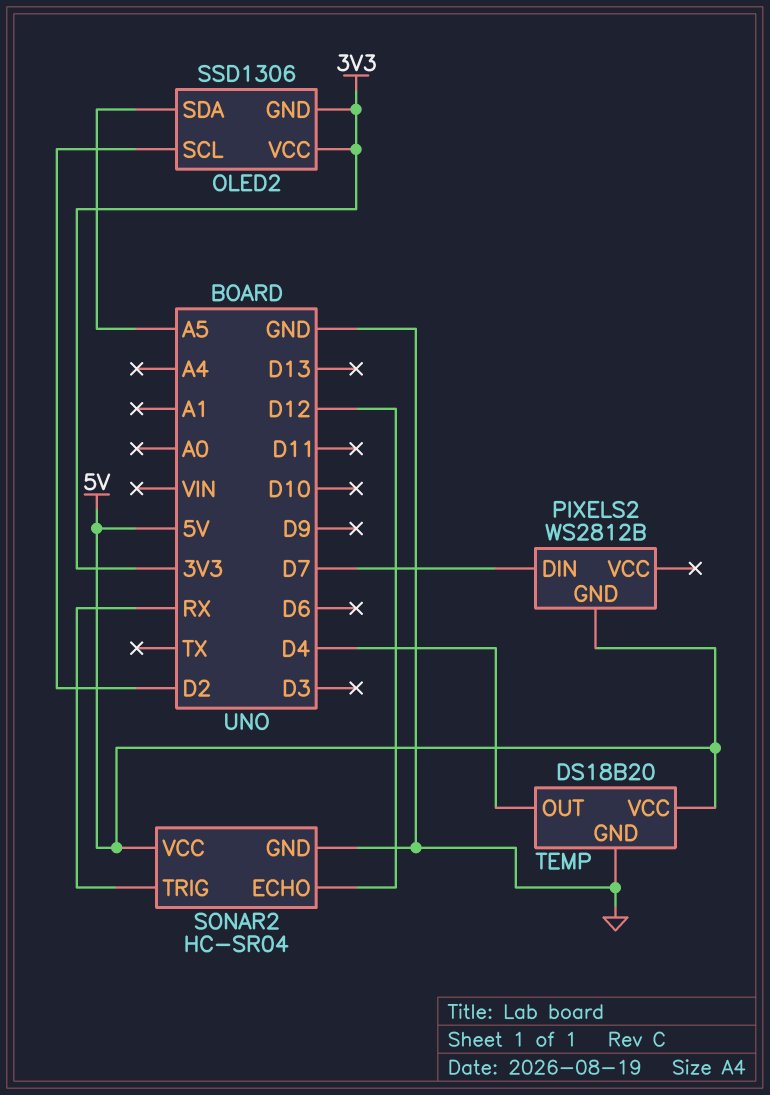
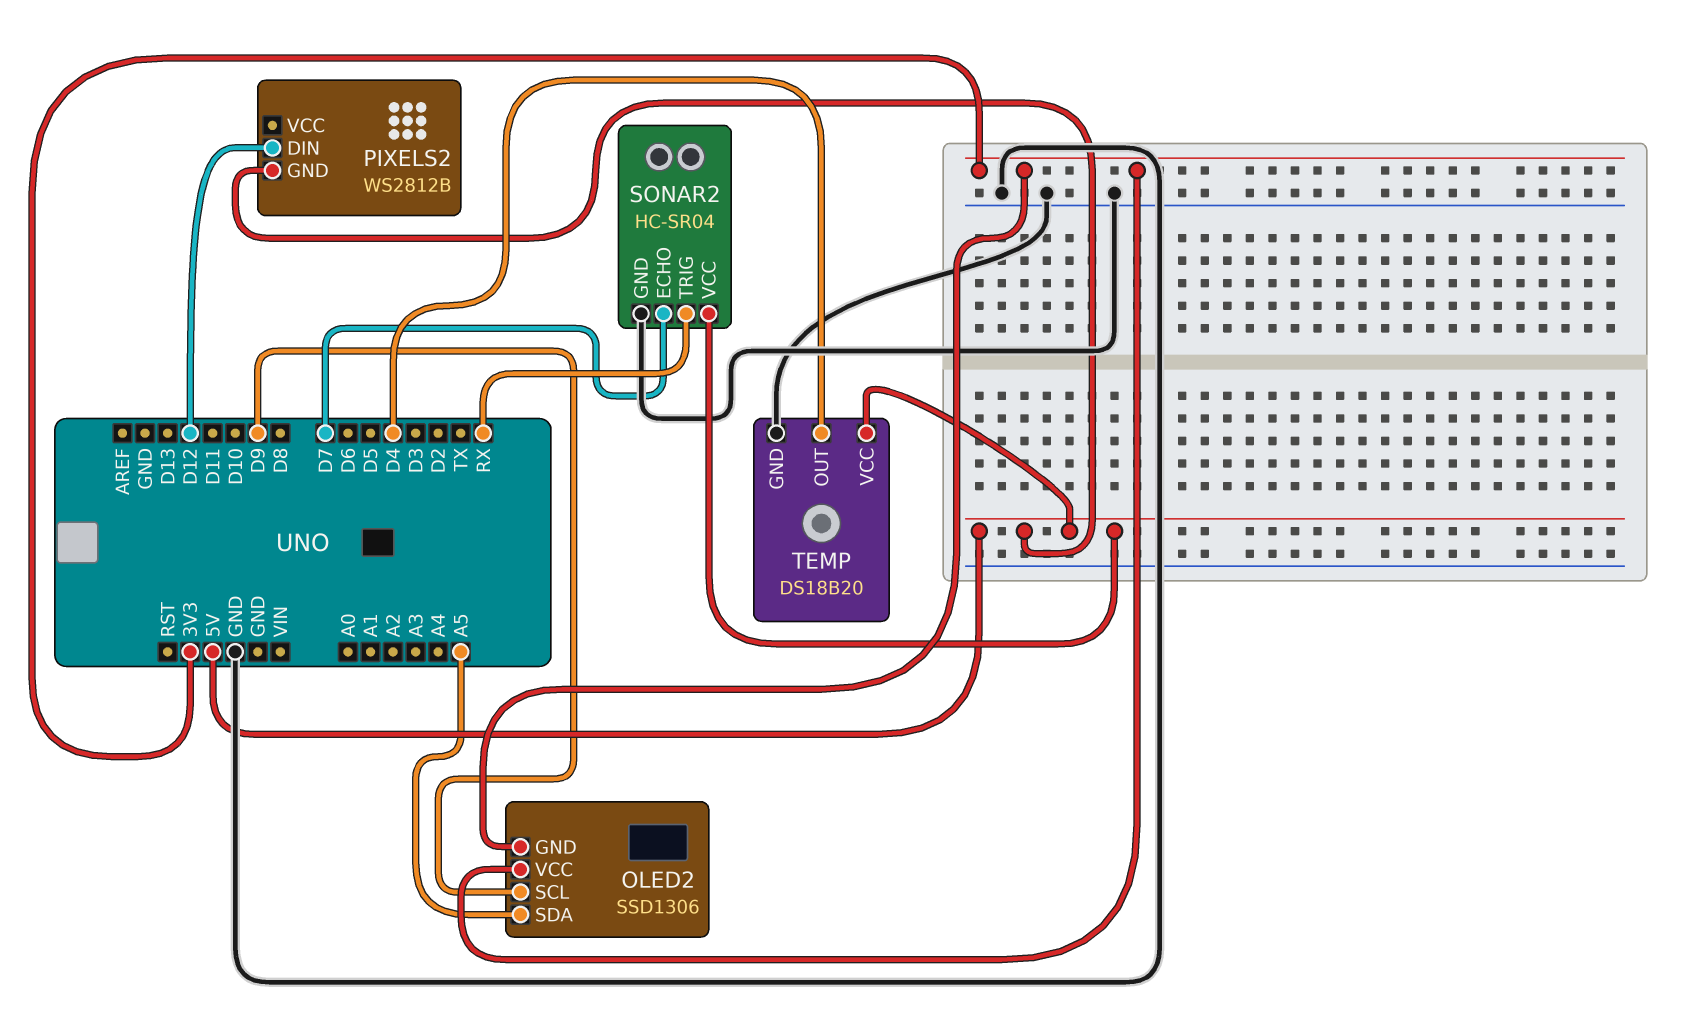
OLED2 pin SCL: D2 -> D9
PIXELS2 pin DIN: D7 -> D12
SONAR2 pin ECHO: D12 -> D7

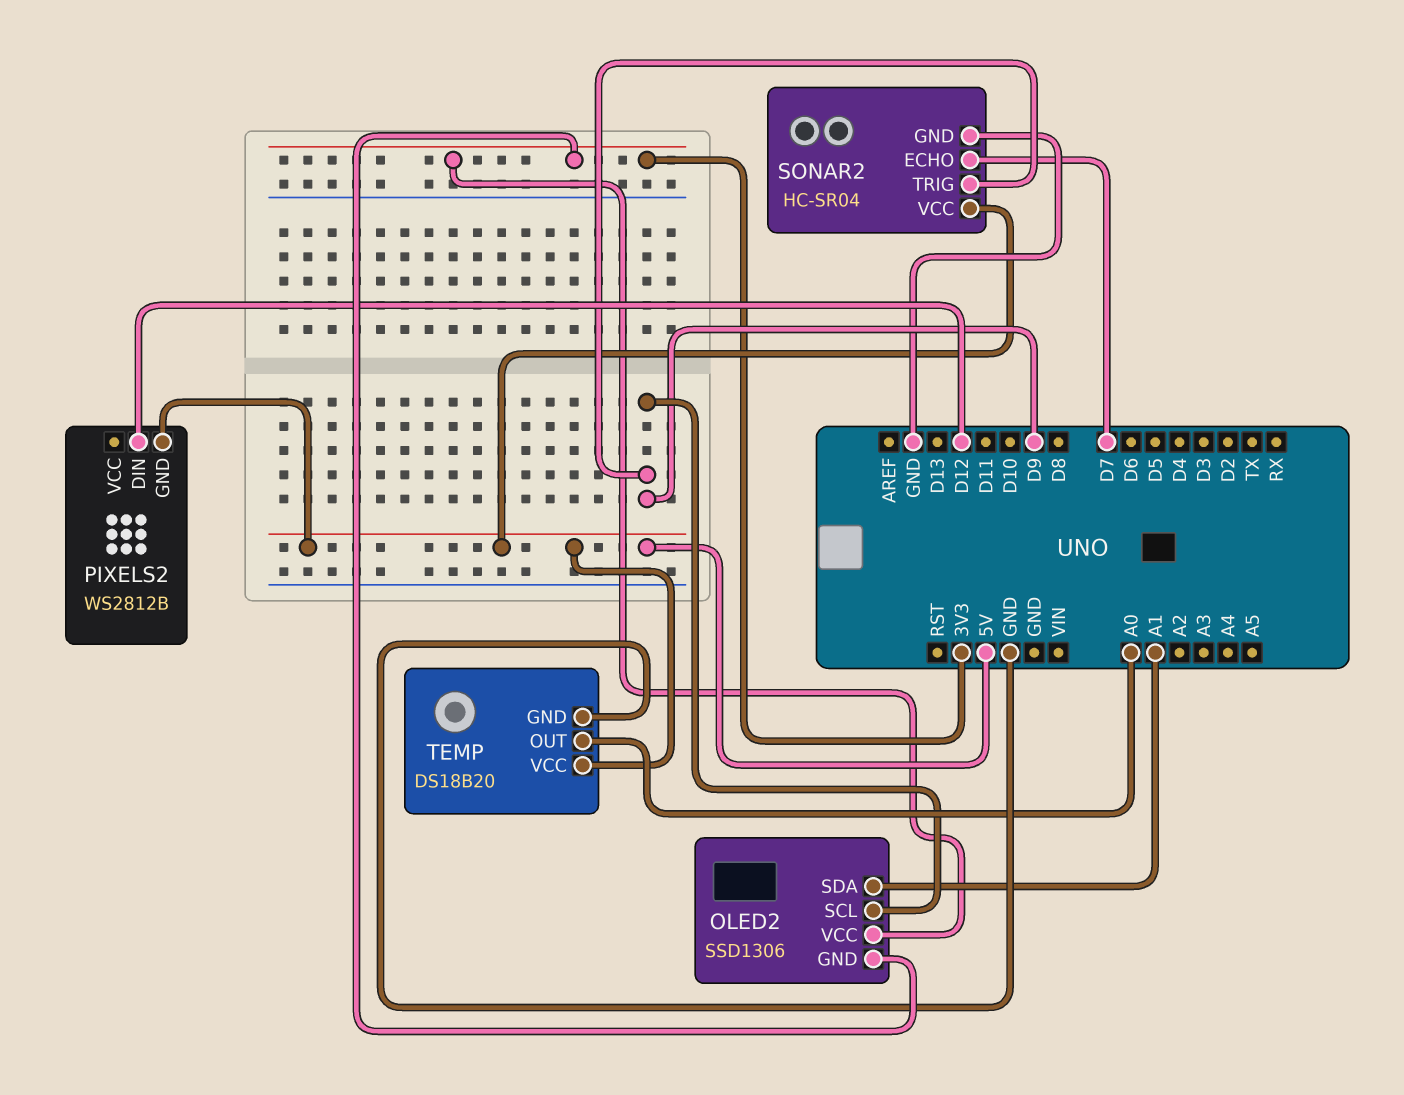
OLED2 pin SDA: A5 -> A1
SONAR2 pin TRIG: RX -> D9
TEMP pin OUT: D4 -> A0

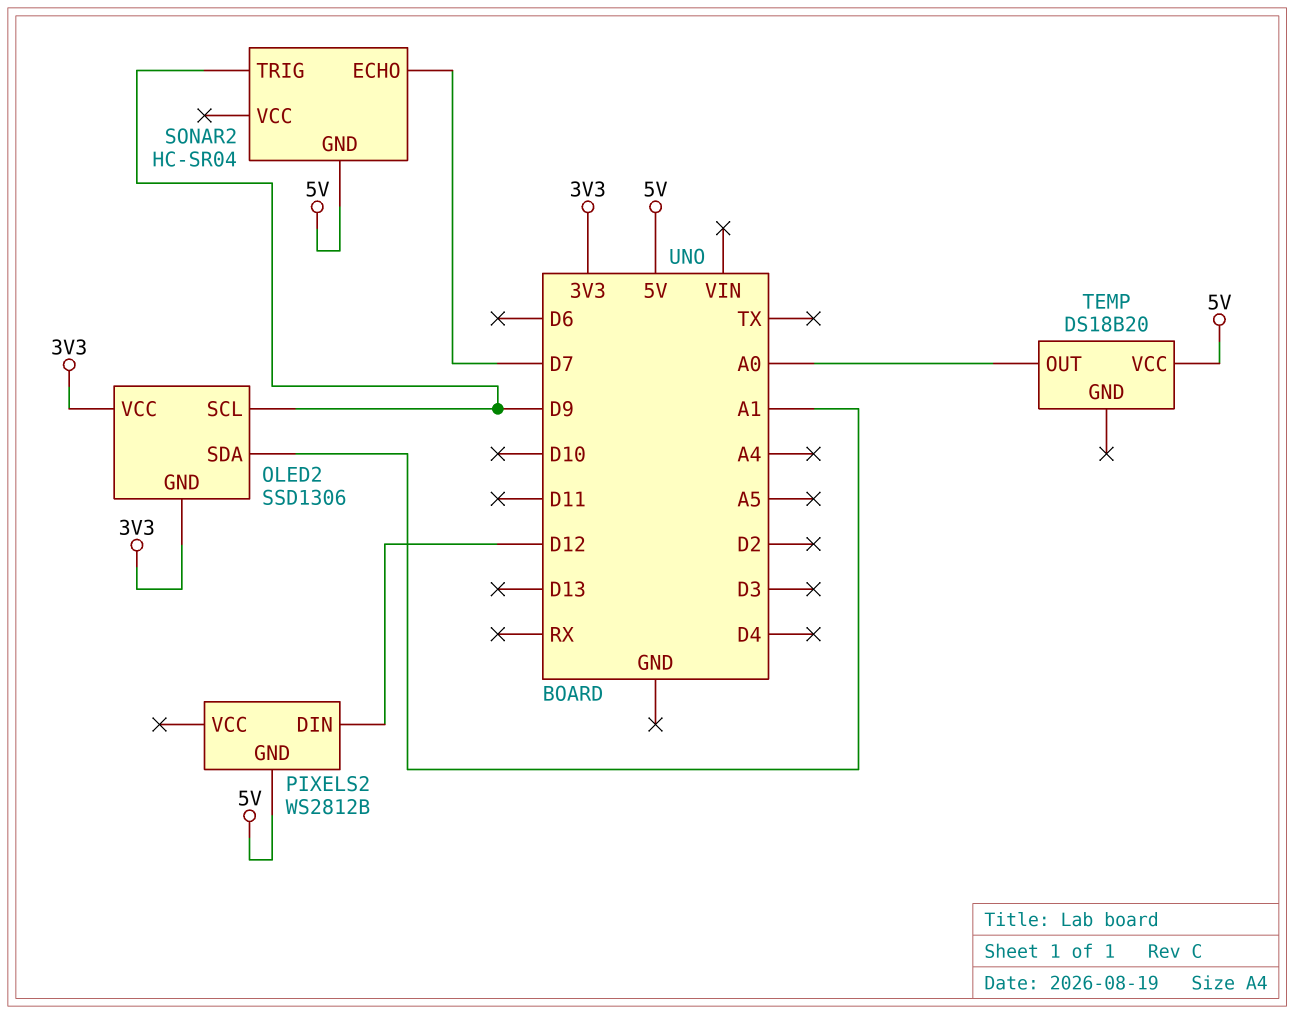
SONAR2 pin GND: GND -> 5V
SONAR2 pin VCC: 5V -> none
TEMP pin GND: GND -> none

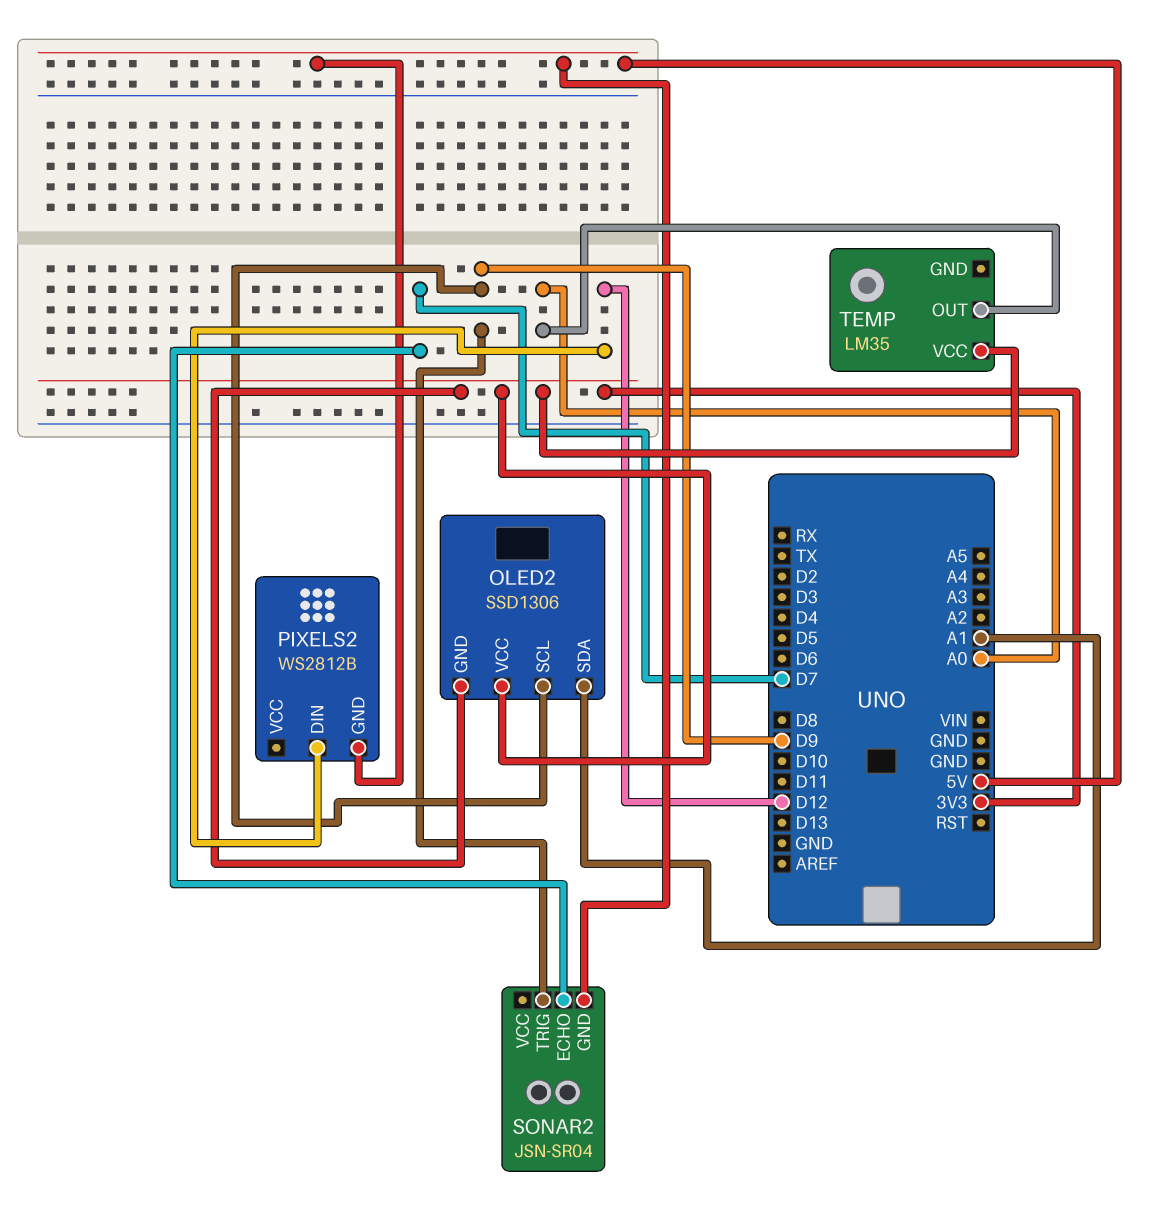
SONAR2: HC-SR04 -> JSN-SR04
TEMP: DS18B20 -> LM35
TEMP pin VCC: 5V -> 3V3

